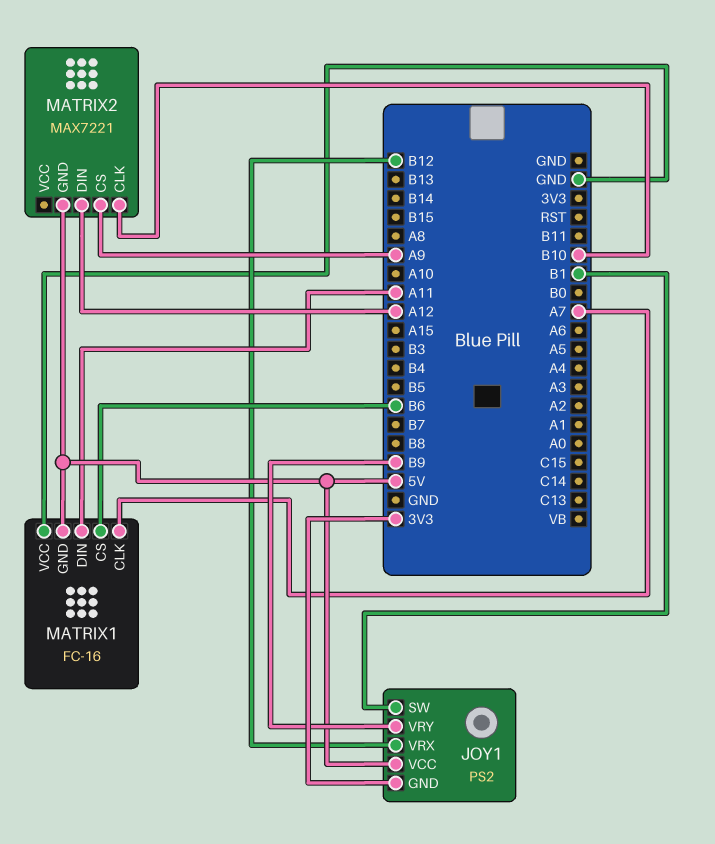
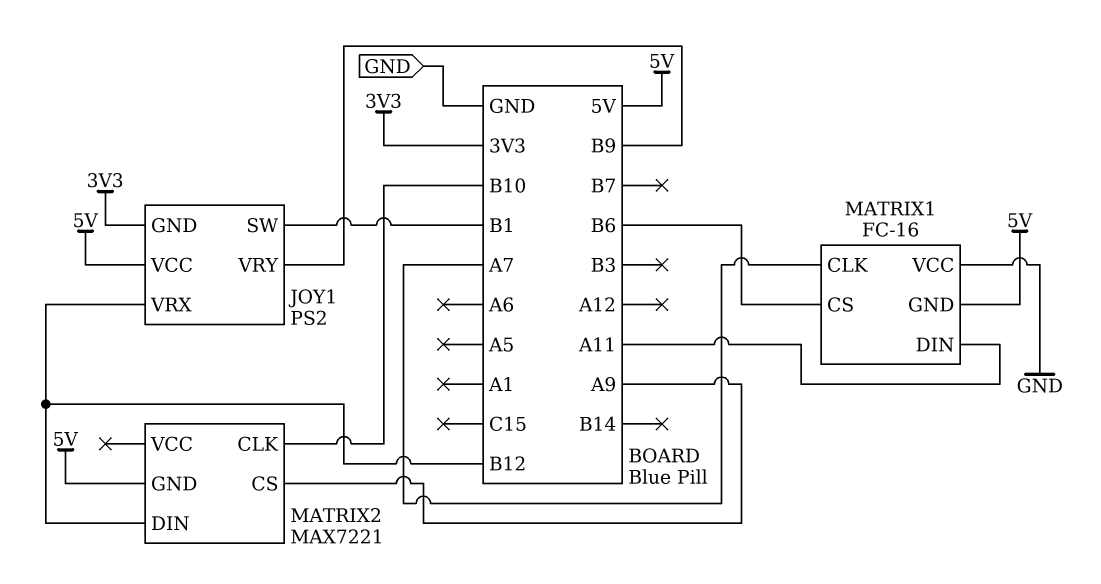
MATRIX2 pin DIN: A12 -> B12

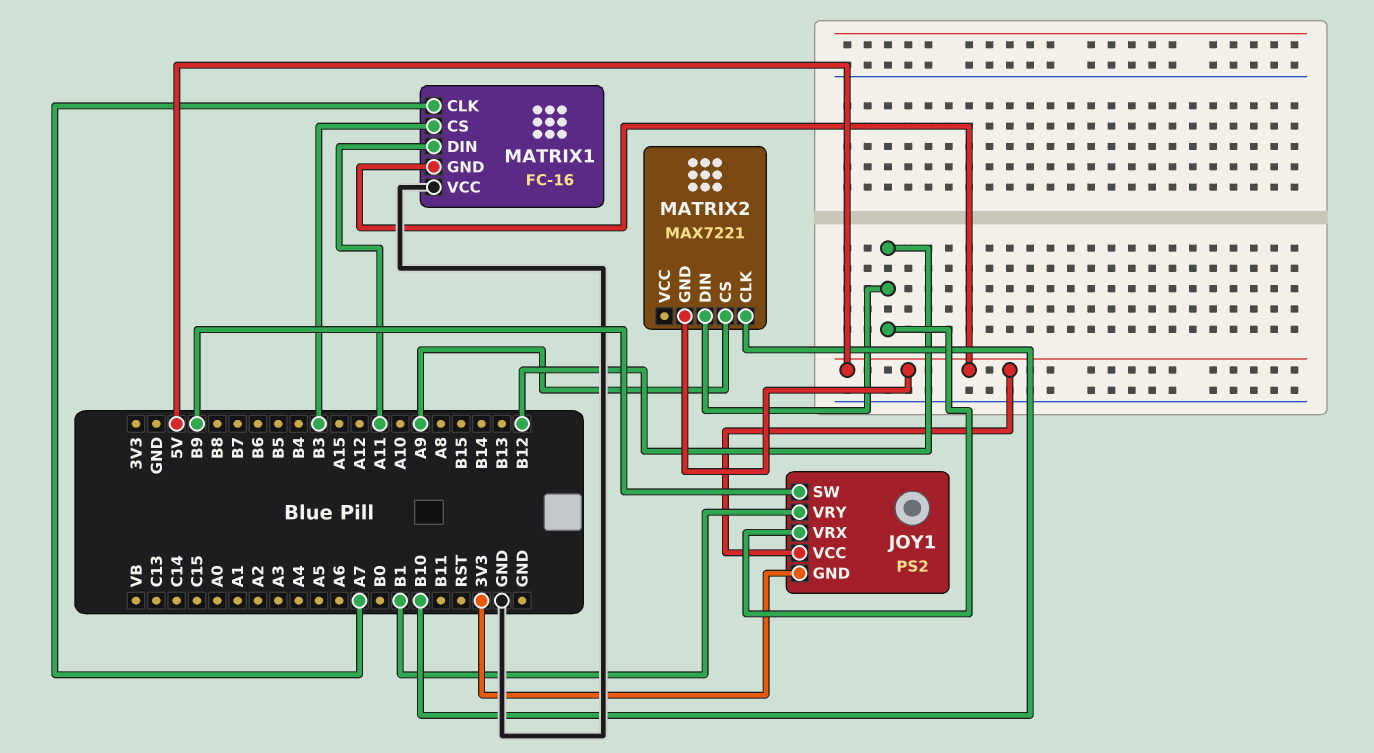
JOY1 pin SW: B1 -> B9
JOY1 pin VRY: B9 -> B1
MATRIX1 pin CS: B6 -> B3

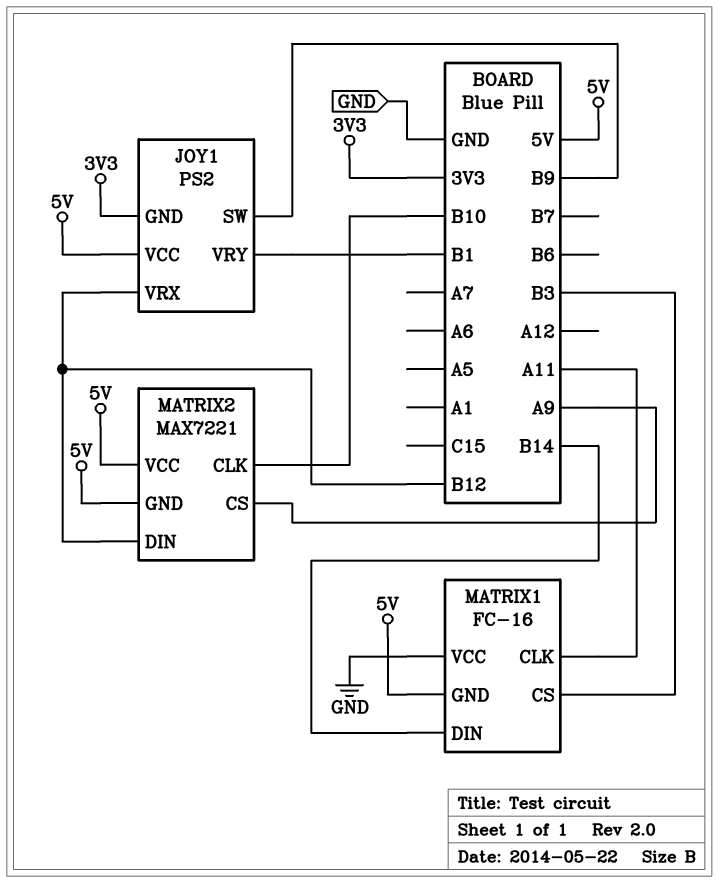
MATRIX1 pin CLK: A7 -> A11
MATRIX1 pin DIN: A11 -> B14
MATRIX2 pin VCC: none -> 5V

